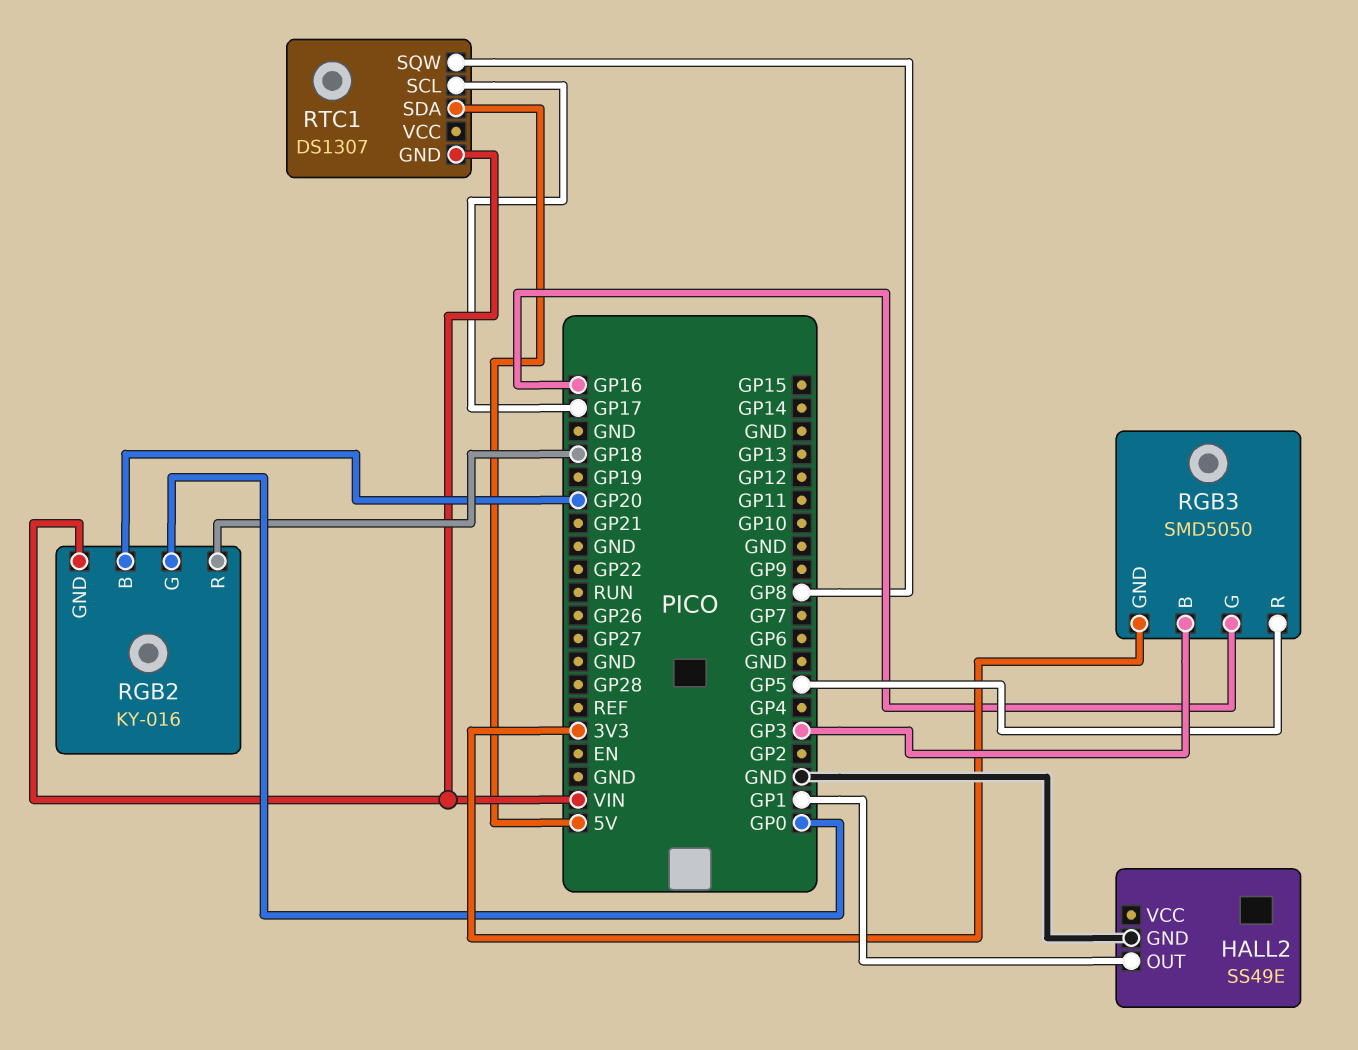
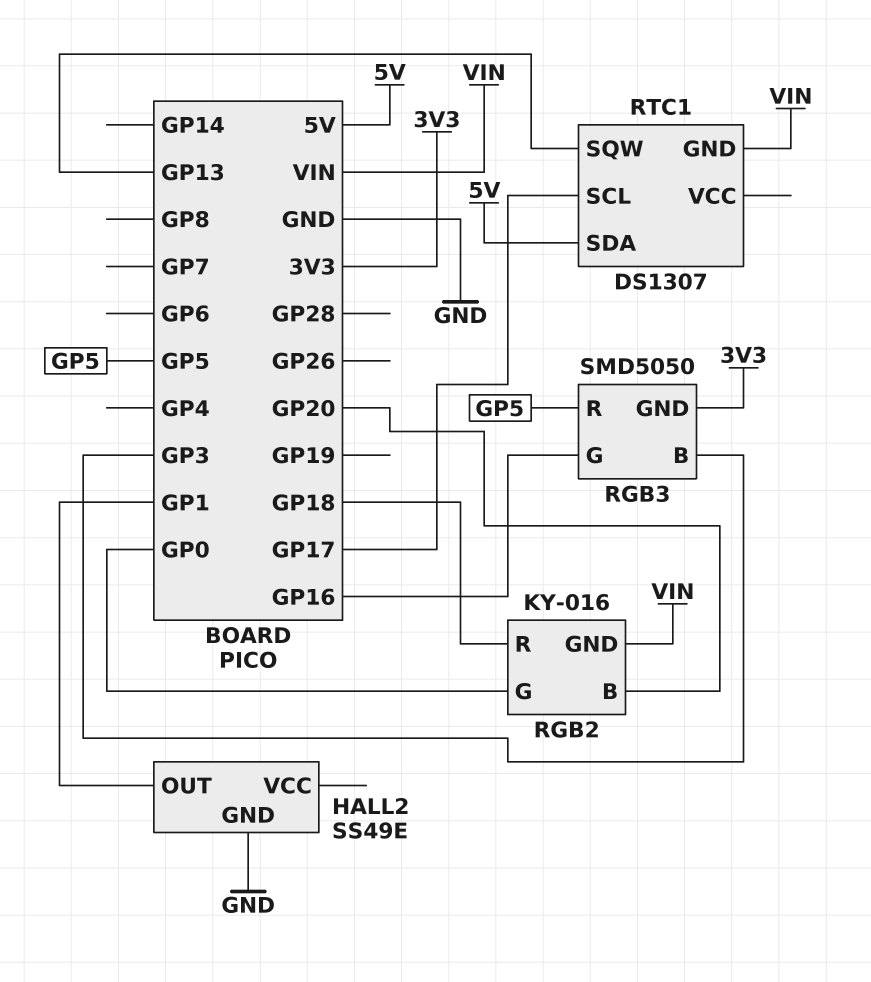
RTC1 pin SQW: GP8 -> GP13

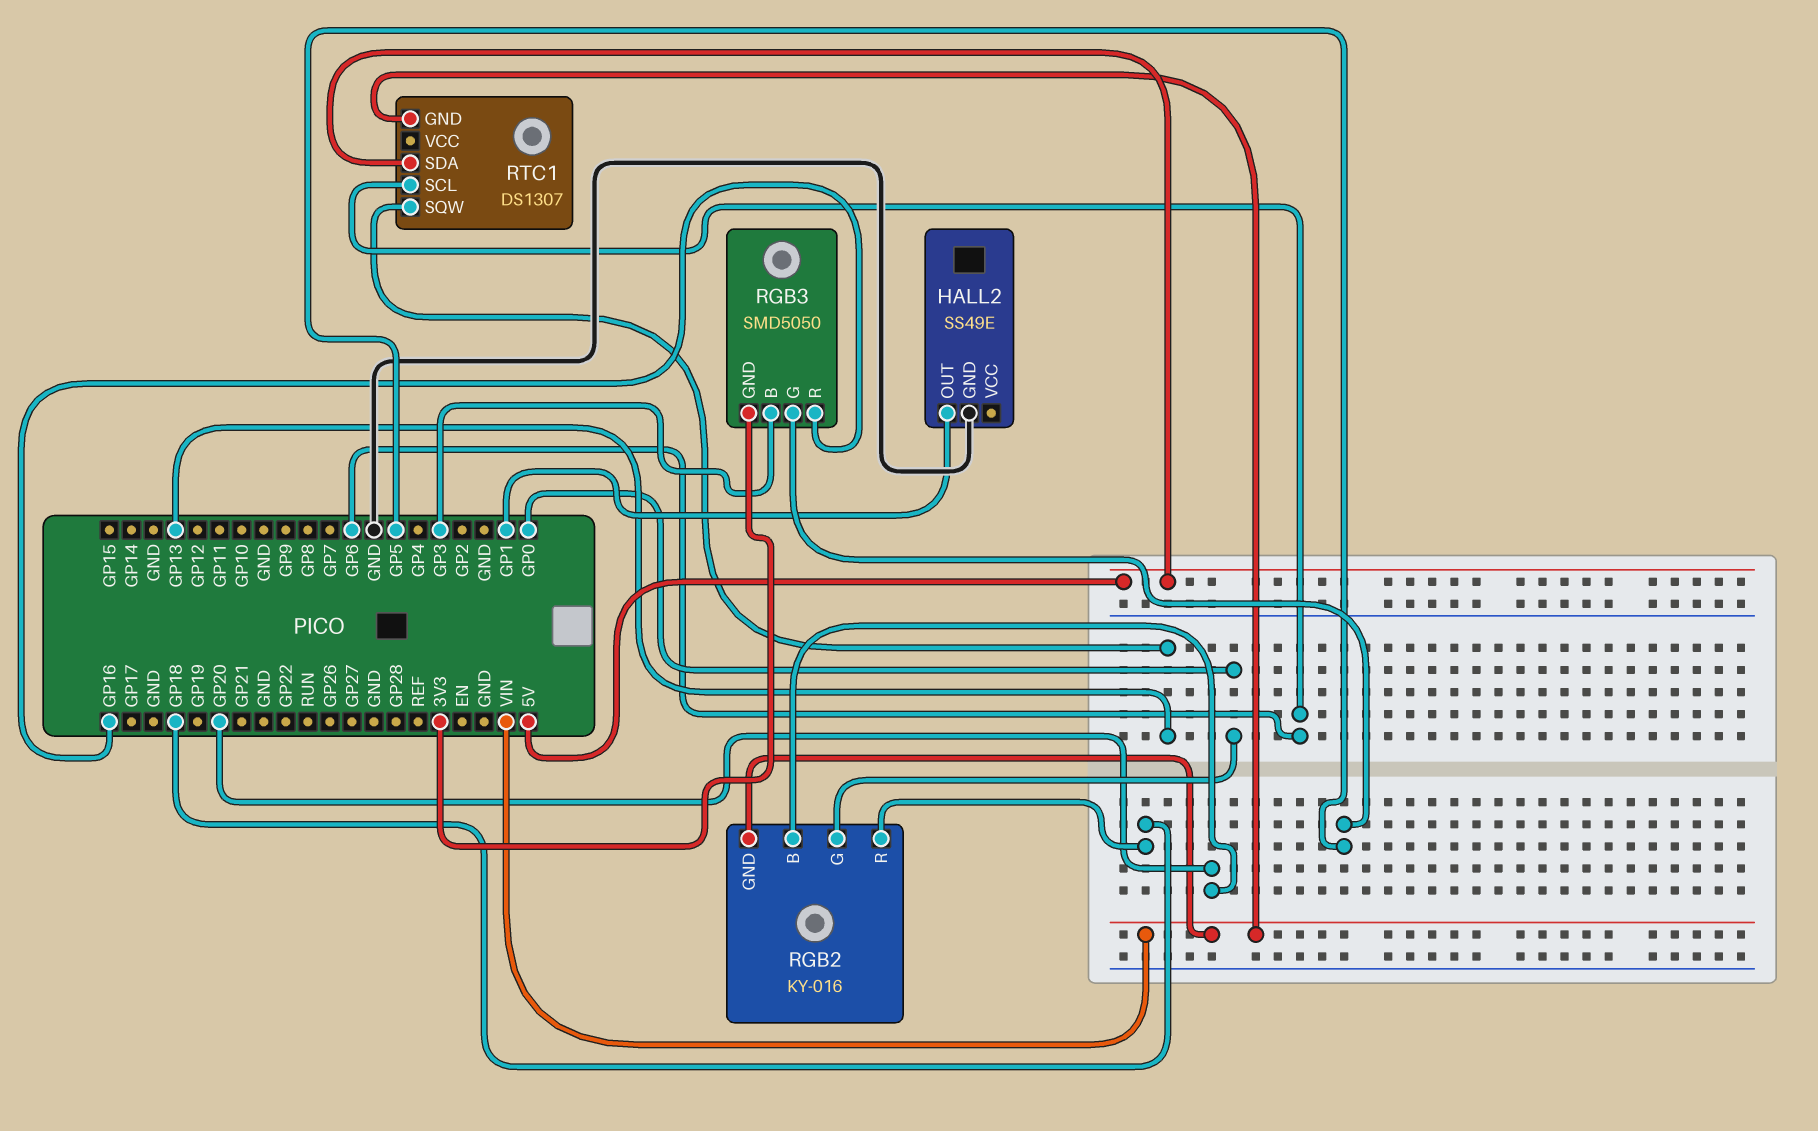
RGB3 pin G: GP16 -> GP5
RGB3 pin R: GP5 -> GP16
RTC1 pin SCL: GP17 -> GP6

